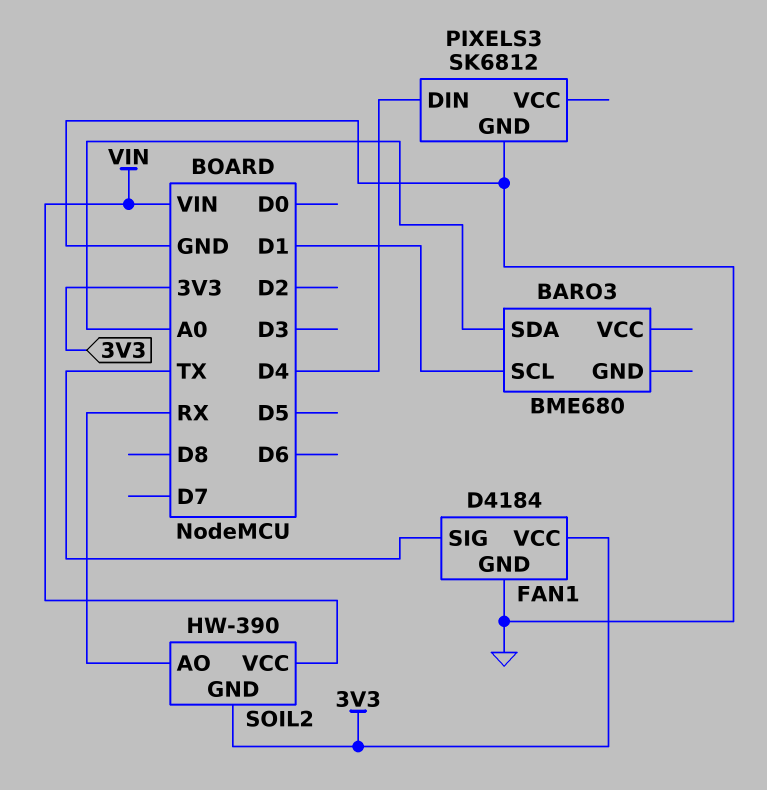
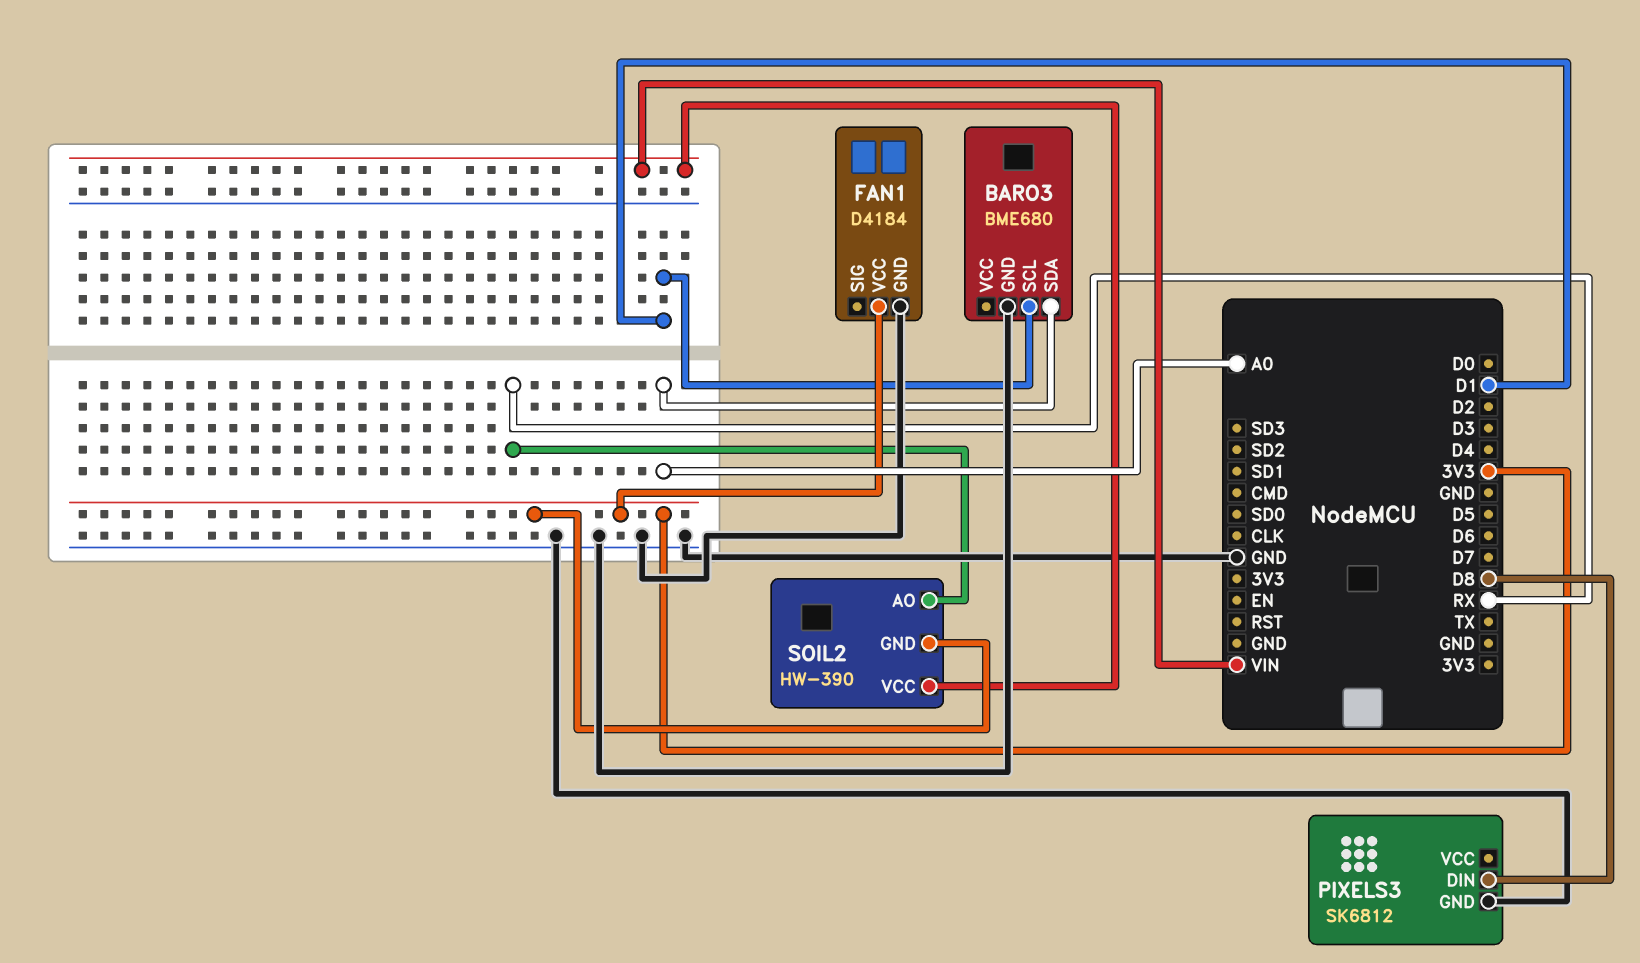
BARO3 pin GND: none -> GND
FAN1 pin SIG: TX -> none
PIXELS3 pin DIN: D4 -> D8

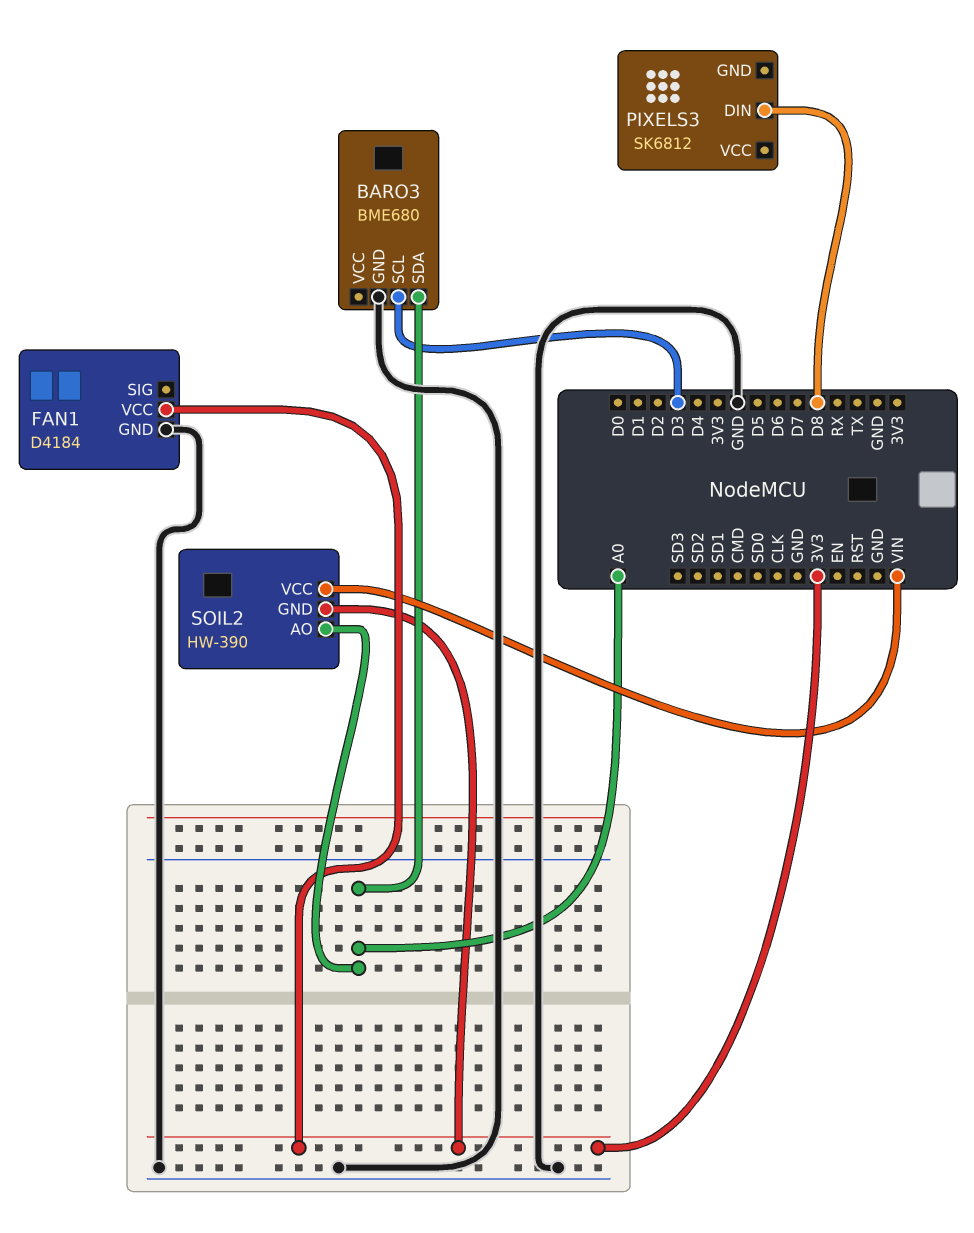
BARO3 pin SCL: D1 -> D3
PIXELS3 pin GND: GND -> none
SOIL2 pin AO: RX -> A0

